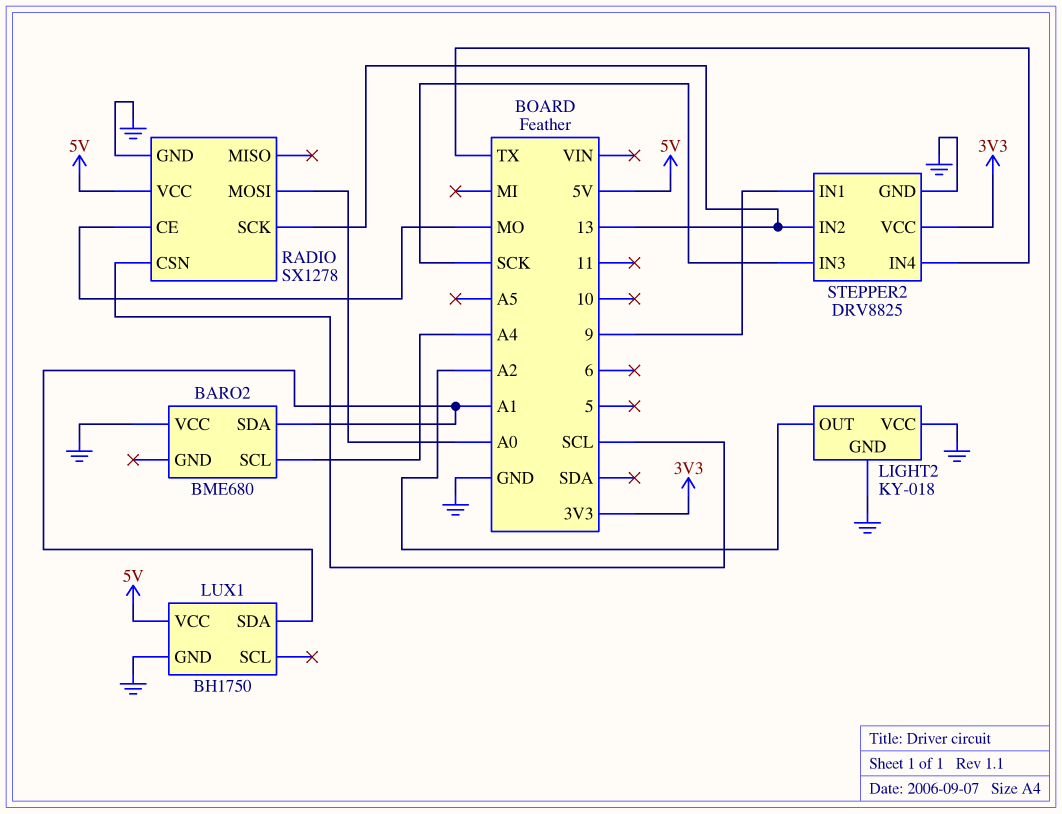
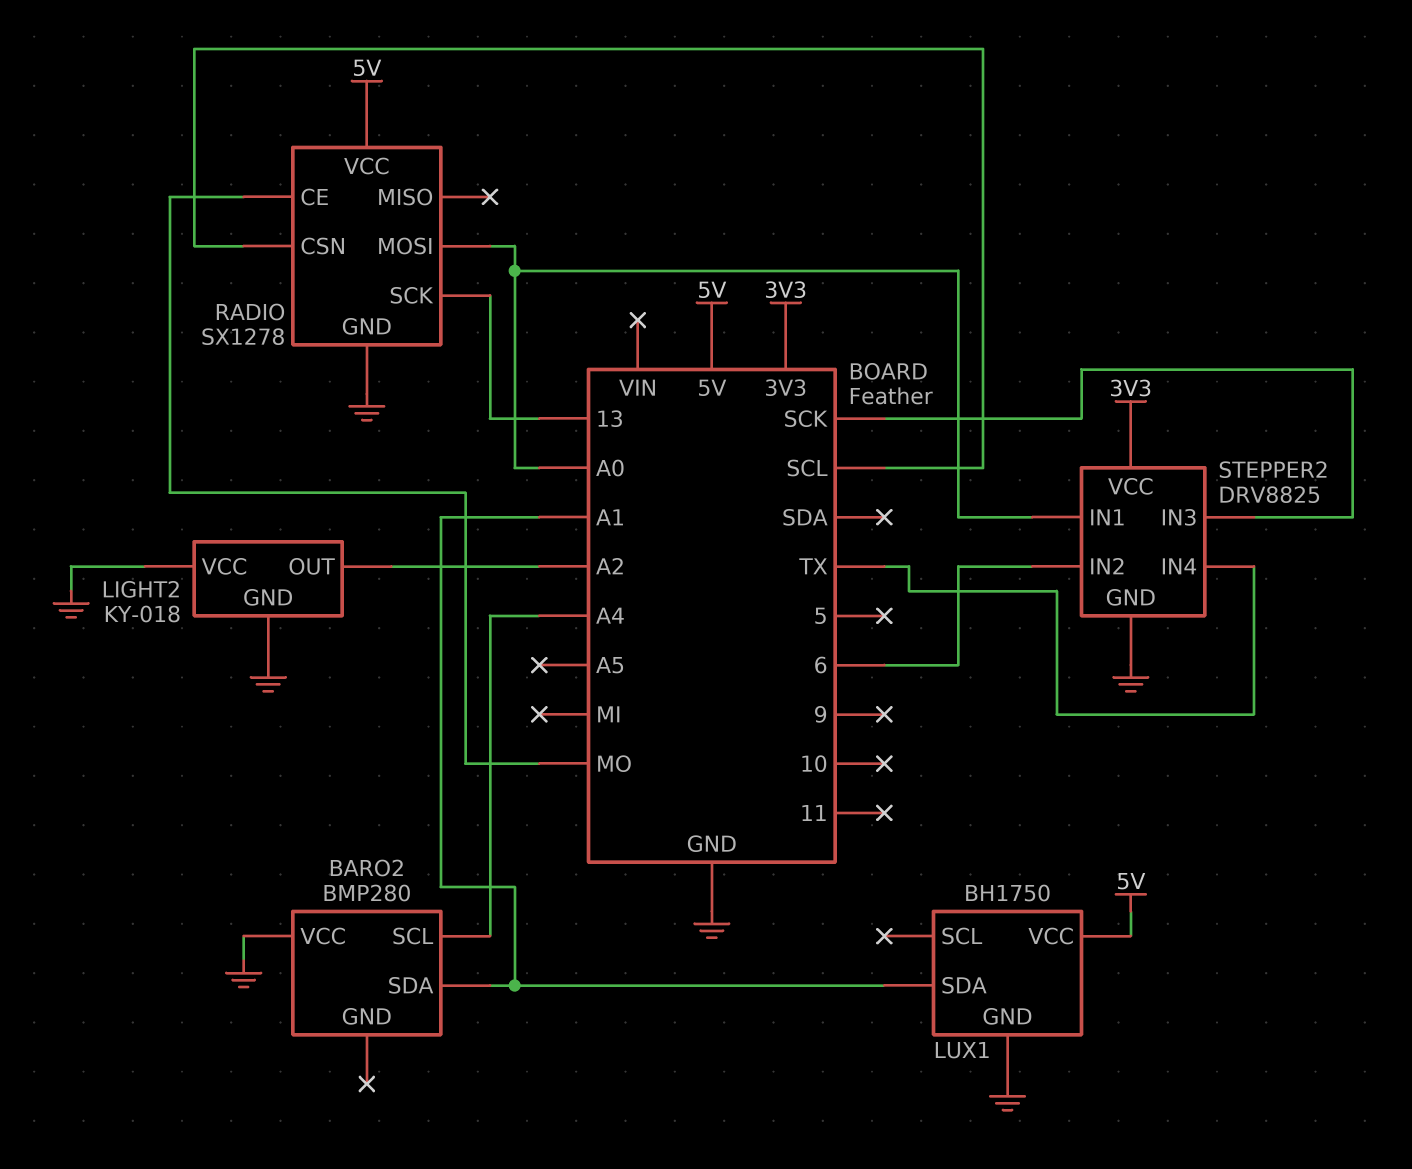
BARO2: BME680 -> BMP280
STEPPER2 pin IN1: 9 -> A0
STEPPER2 pin IN2: 13 -> 6

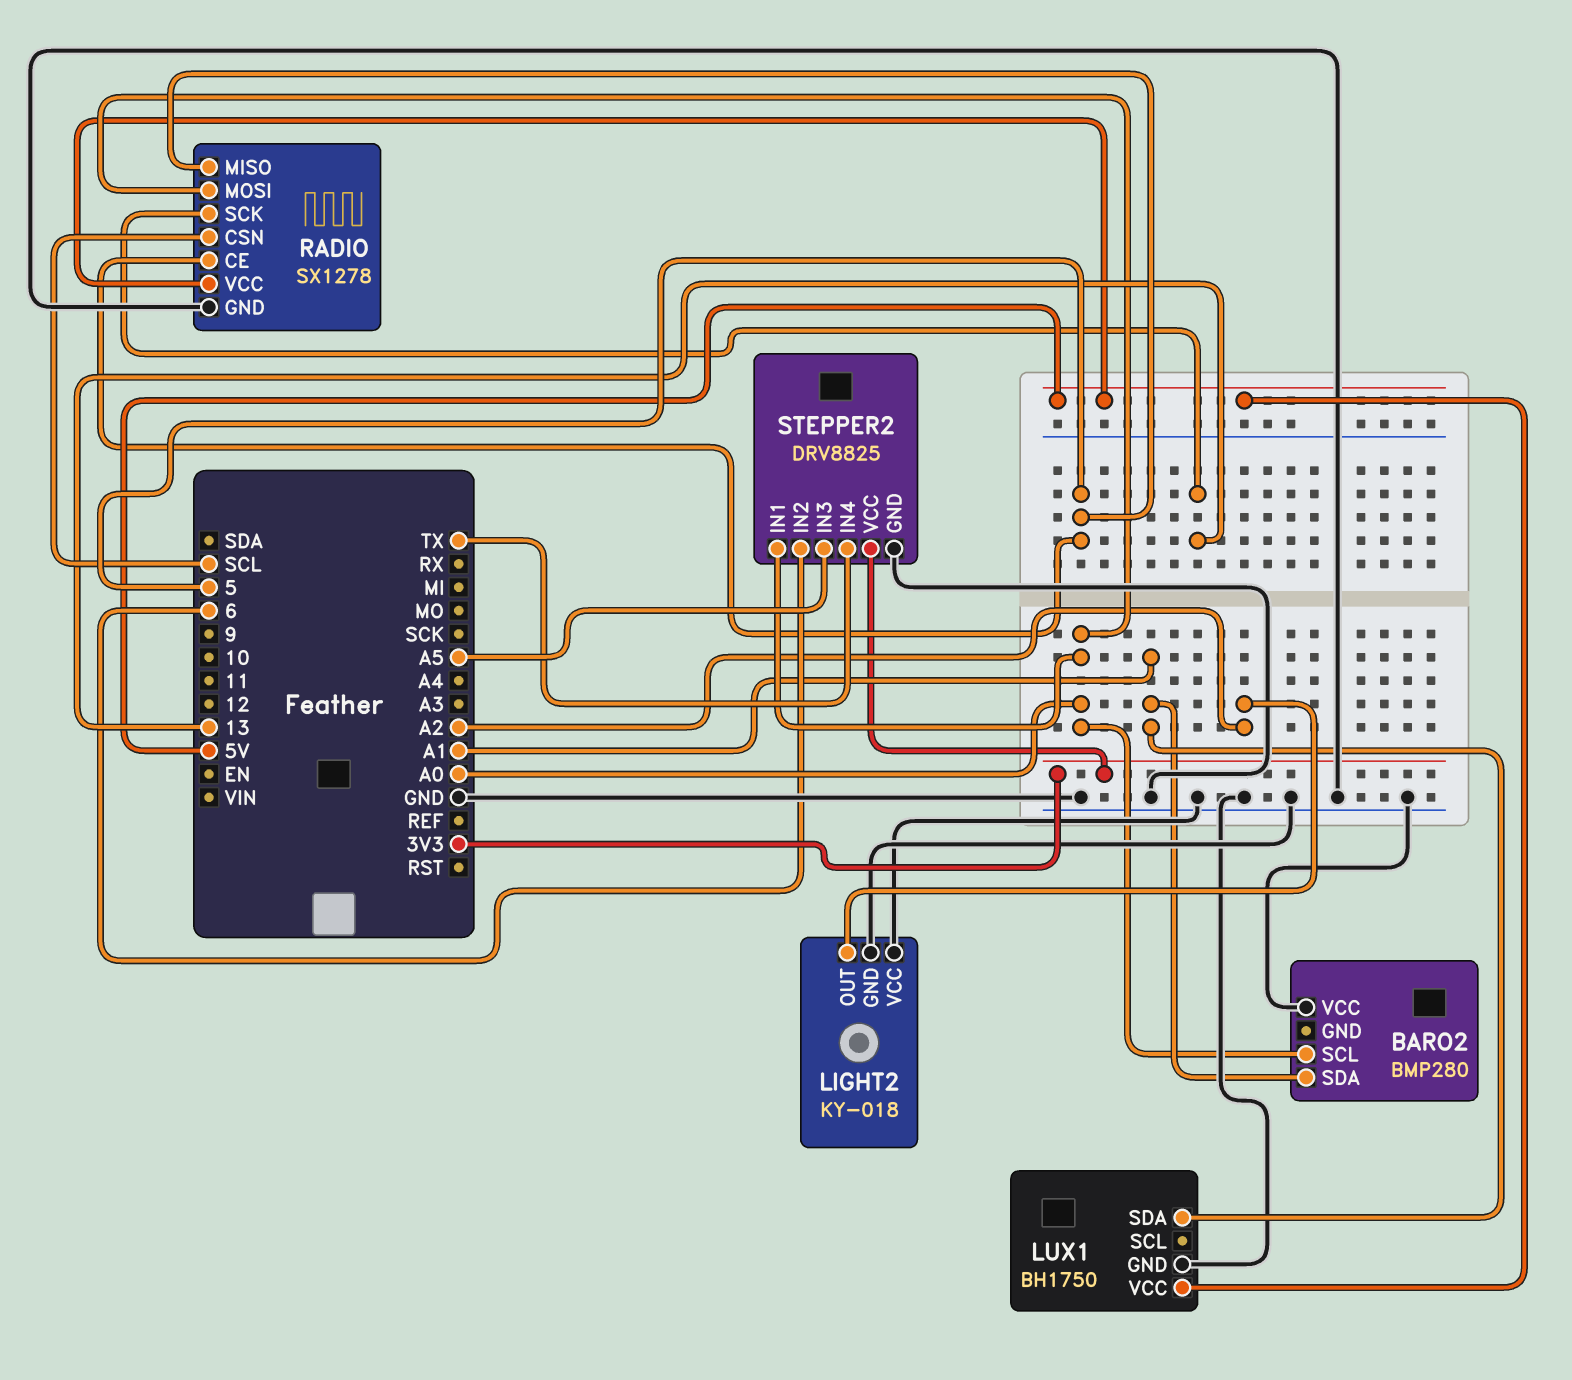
BARO2 pin SCL: A4 -> A0
RADIO pin CE: MO -> 5
RADIO pin MISO: none -> 5
STEPPER2 pin IN3: SCK -> A5

